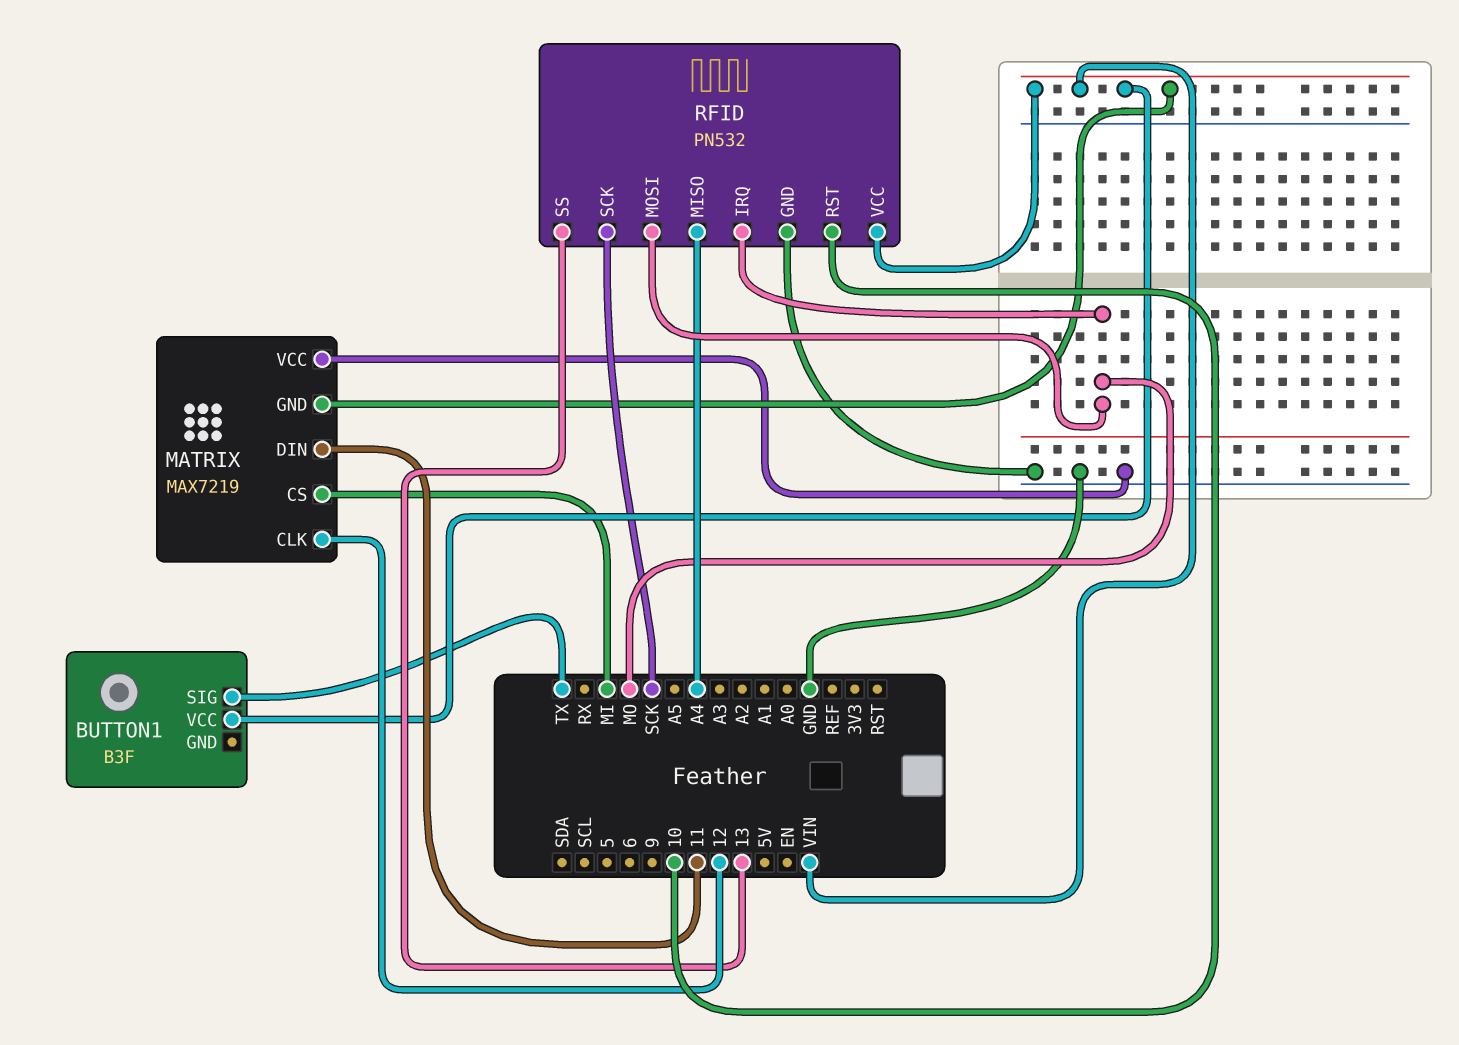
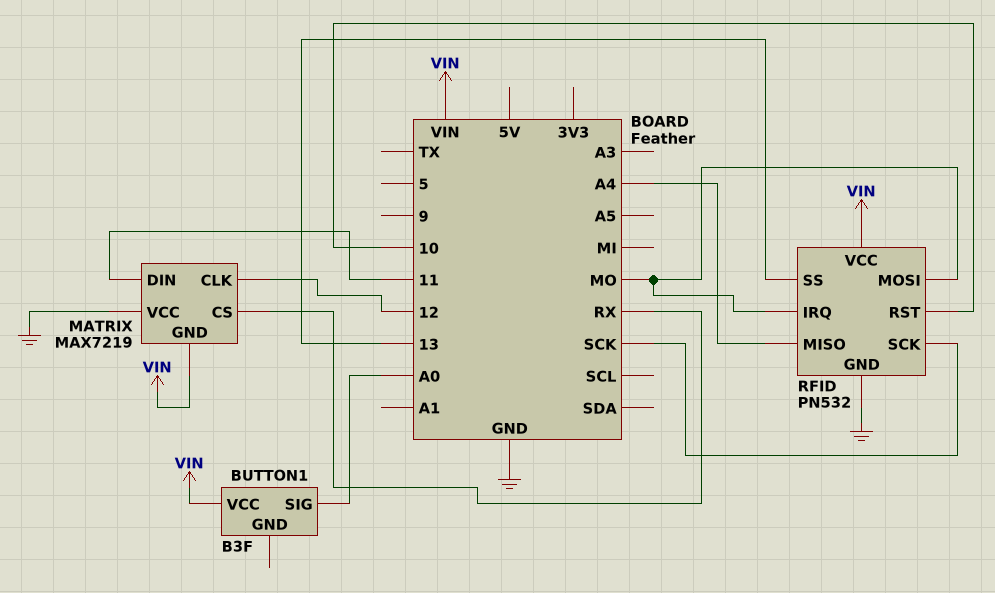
BUTTON1 pin SIG: TX -> A0
MATRIX pin CS: MI -> RX

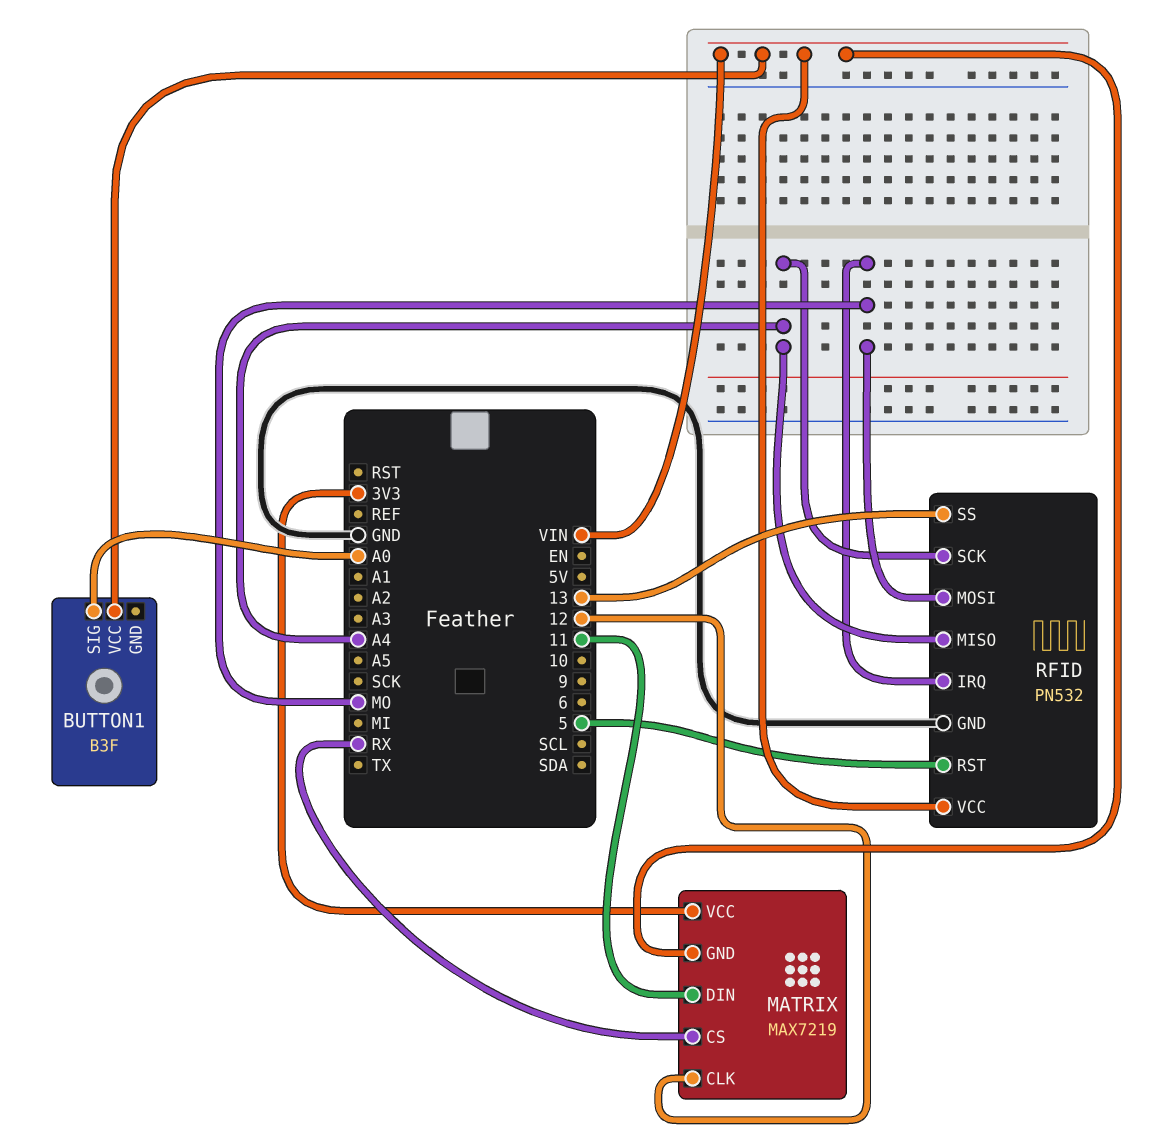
MATRIX pin VCC: GND -> 3V3
RFID pin RST: 10 -> 5
RFID pin SCK: SCK -> A4

